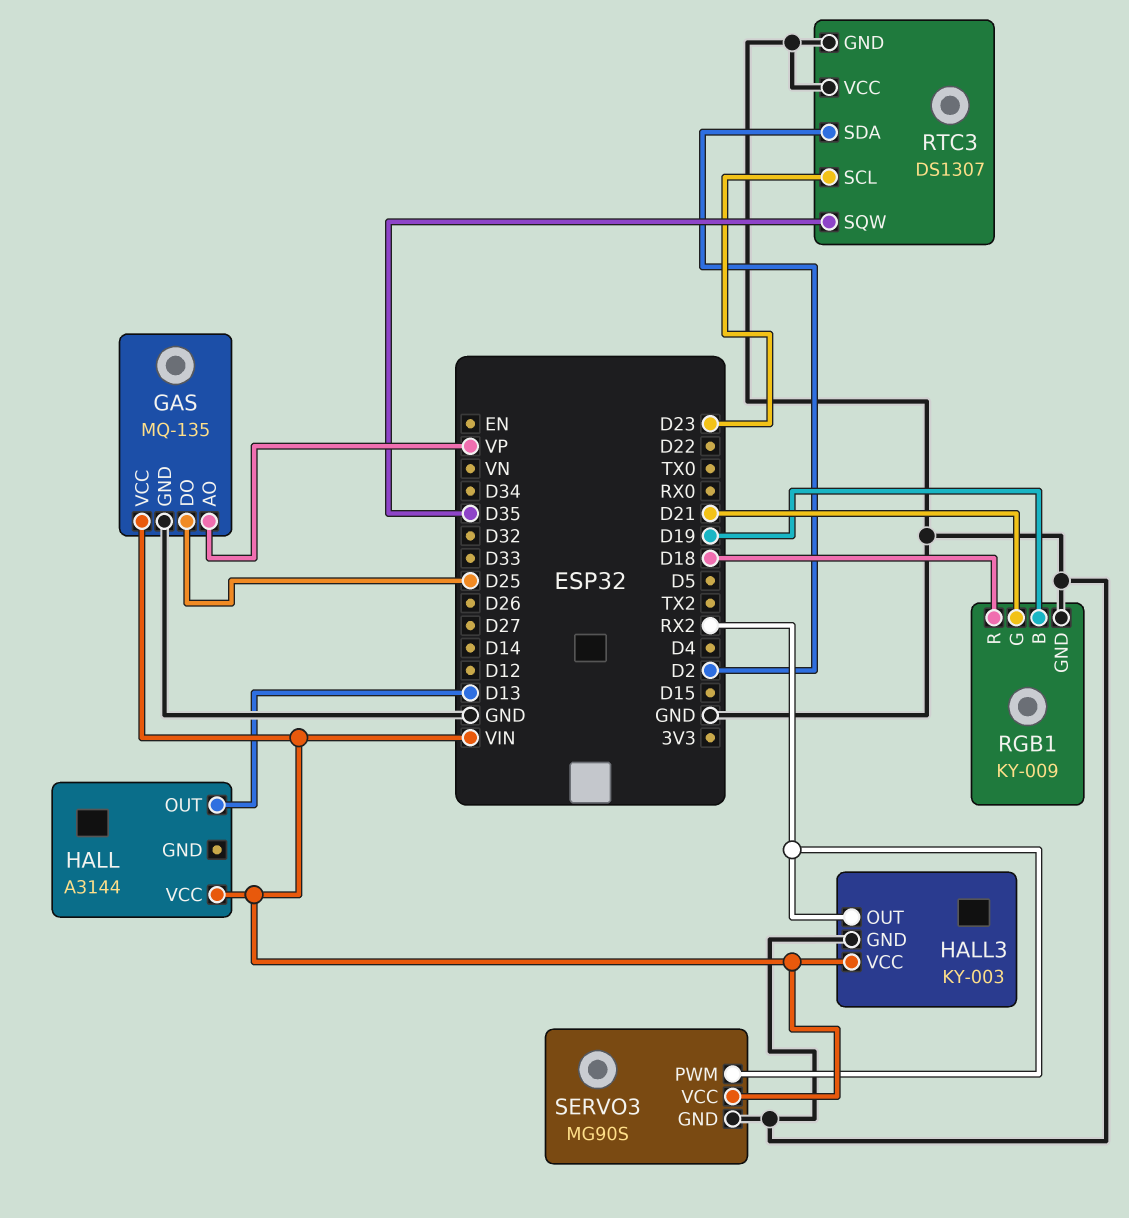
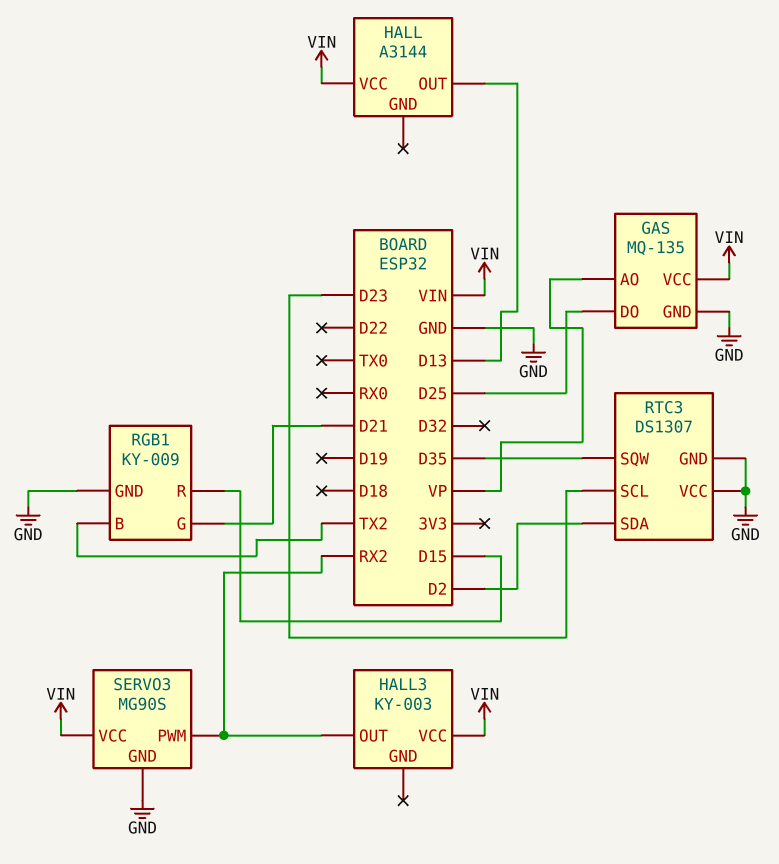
HALL3 pin GND: GND -> none
RGB1 pin B: D19 -> TX2
RGB1 pin R: D18 -> D15

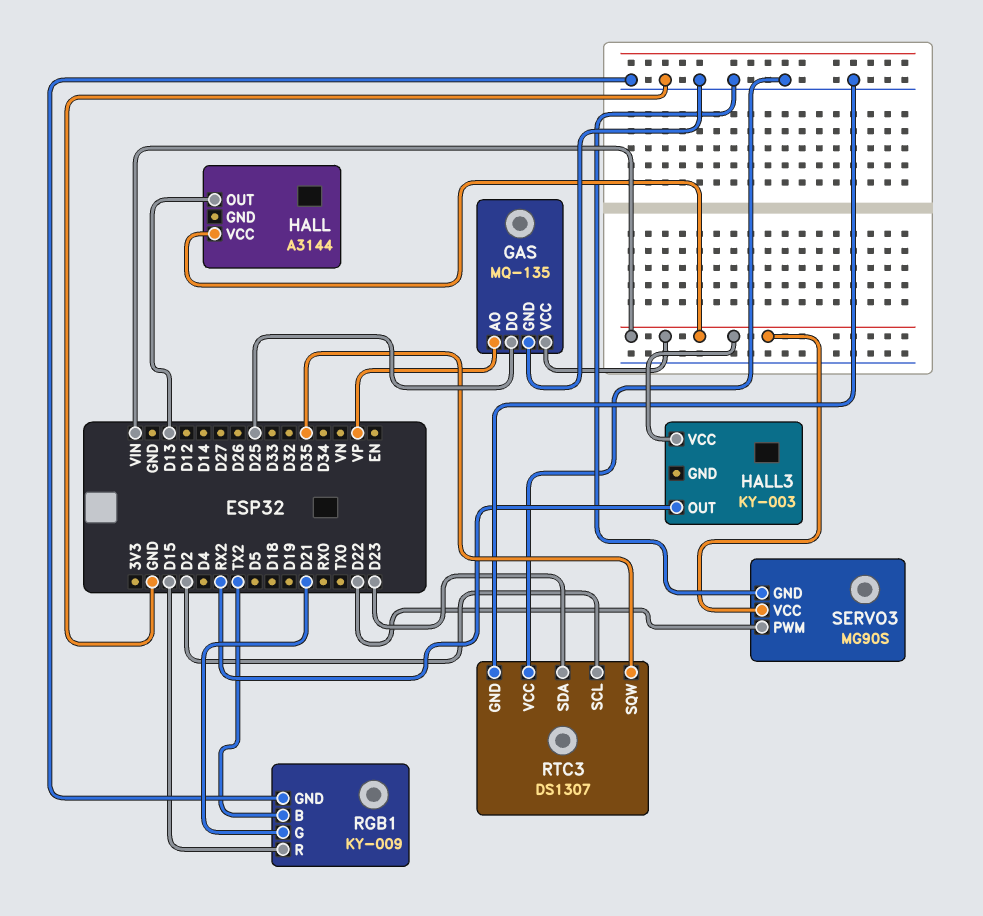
RTC3 pin SCL: D23 -> D2
RTC3 pin SDA: D2 -> D23
SERVO3 pin PWM: RX2 -> D22

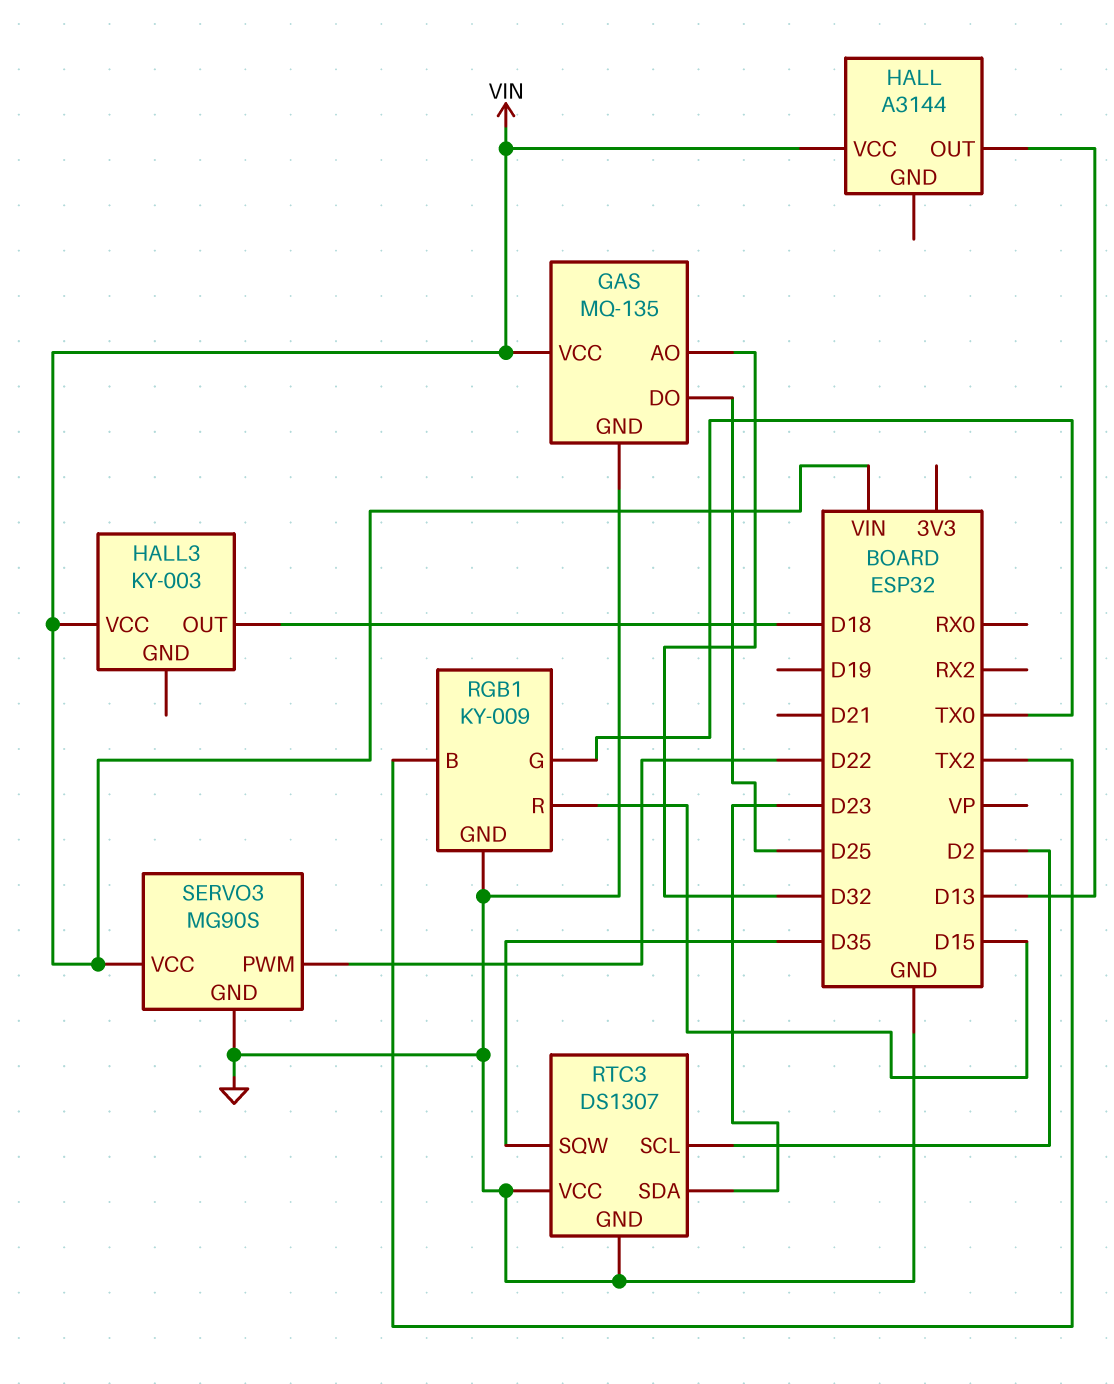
GAS pin AO: VP -> D32
HALL3 pin OUT: RX2 -> D18
RGB1 pin G: D21 -> TX0

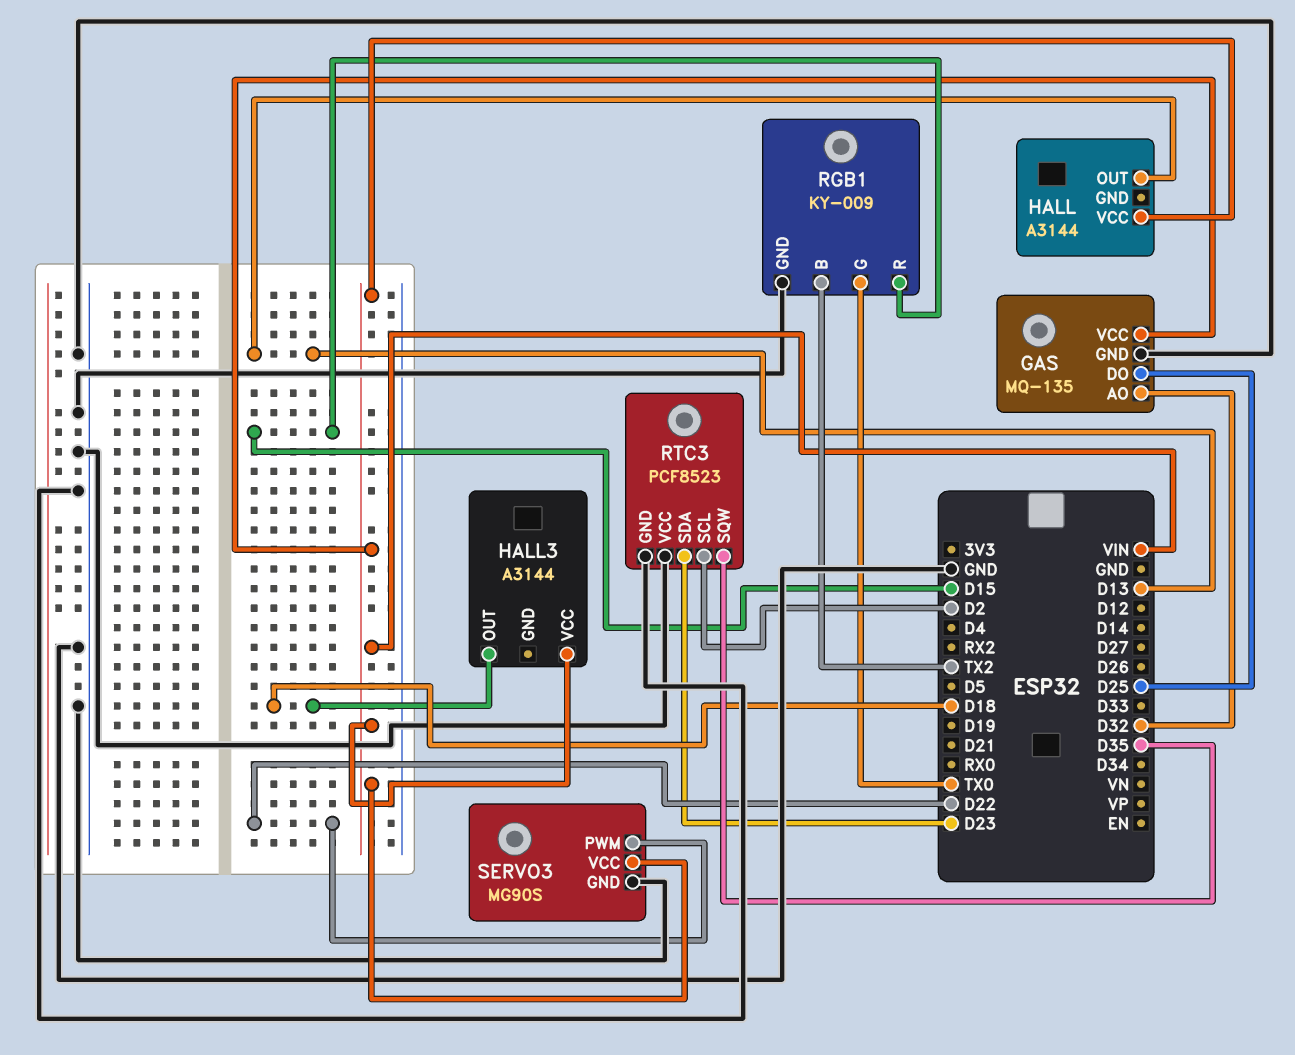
HALL3: KY-003 -> A3144
RTC3: DS1307 -> PCF8523

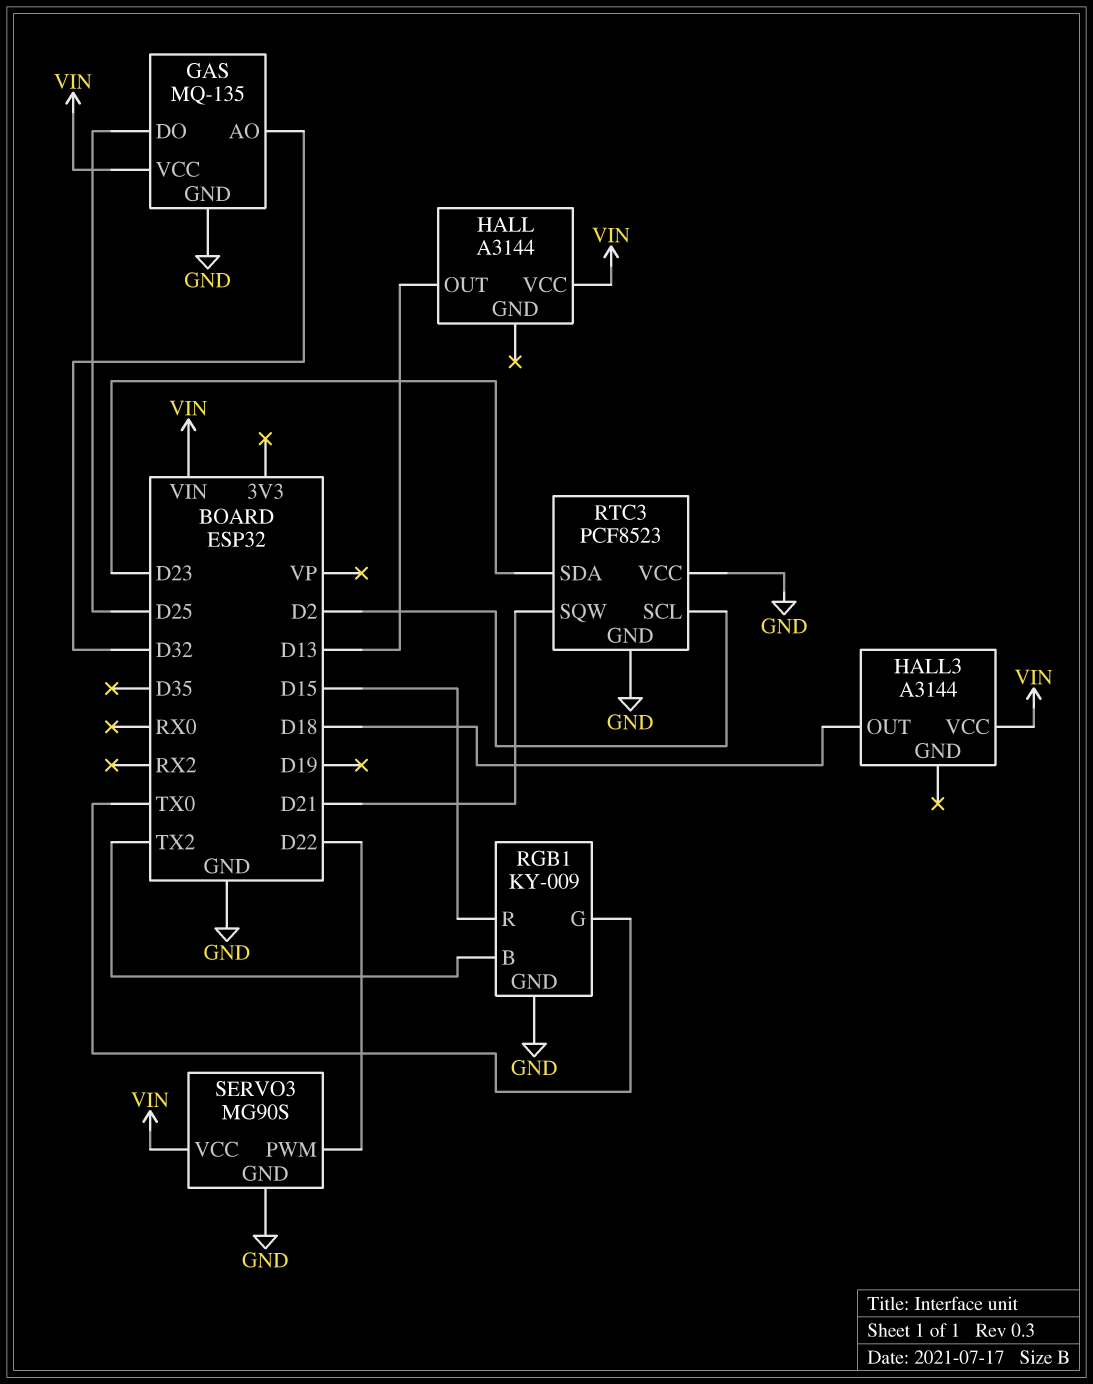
RTC3 pin SQW: D35 -> D21

